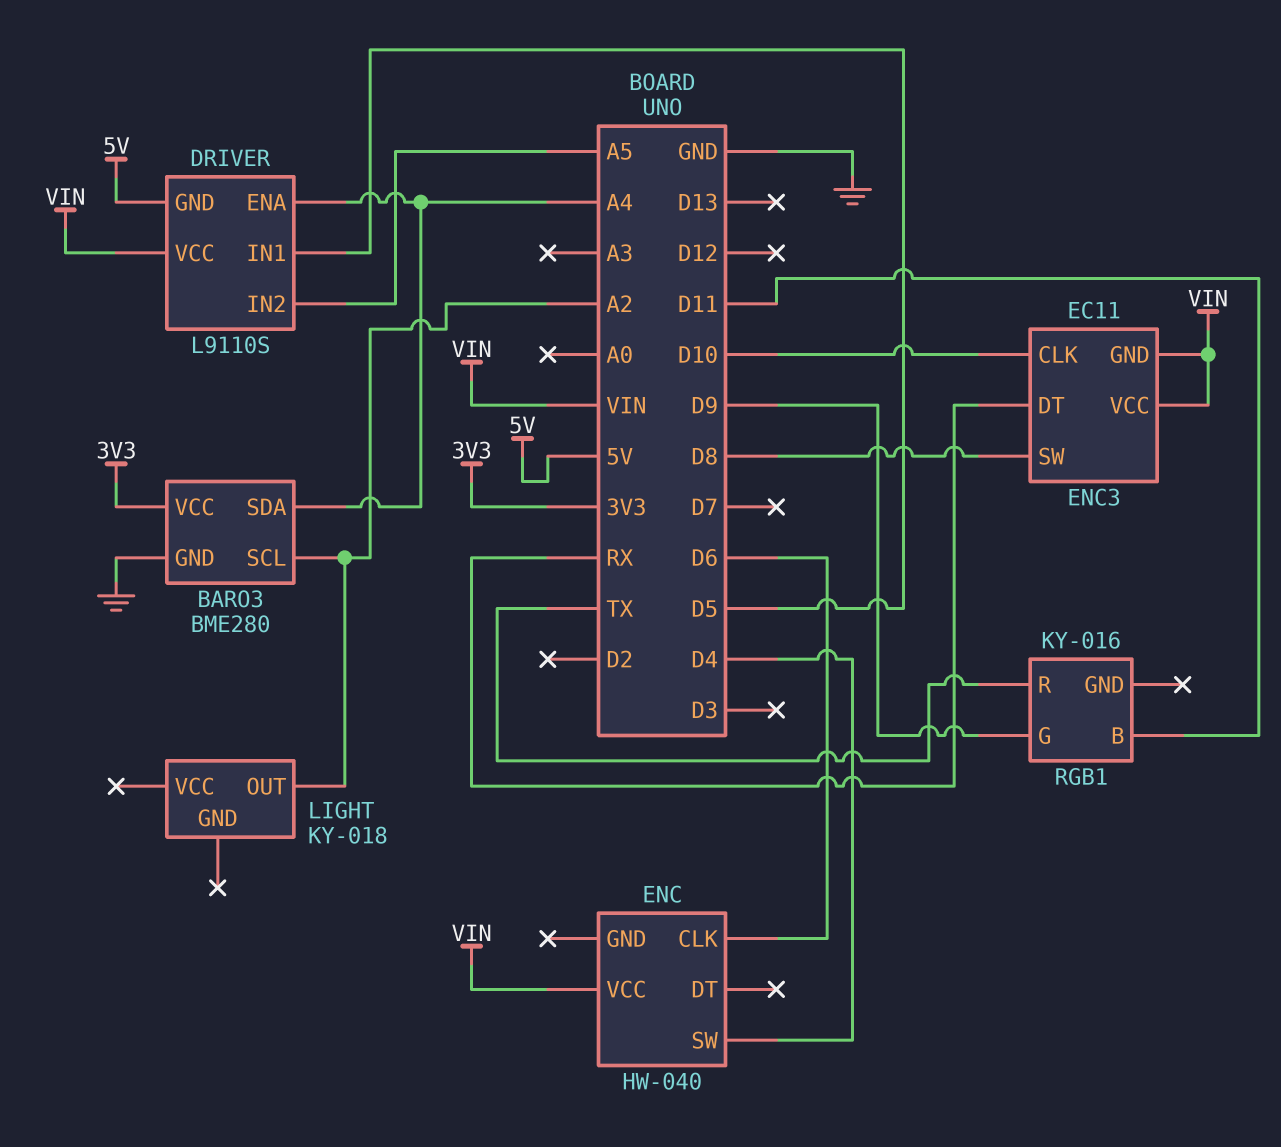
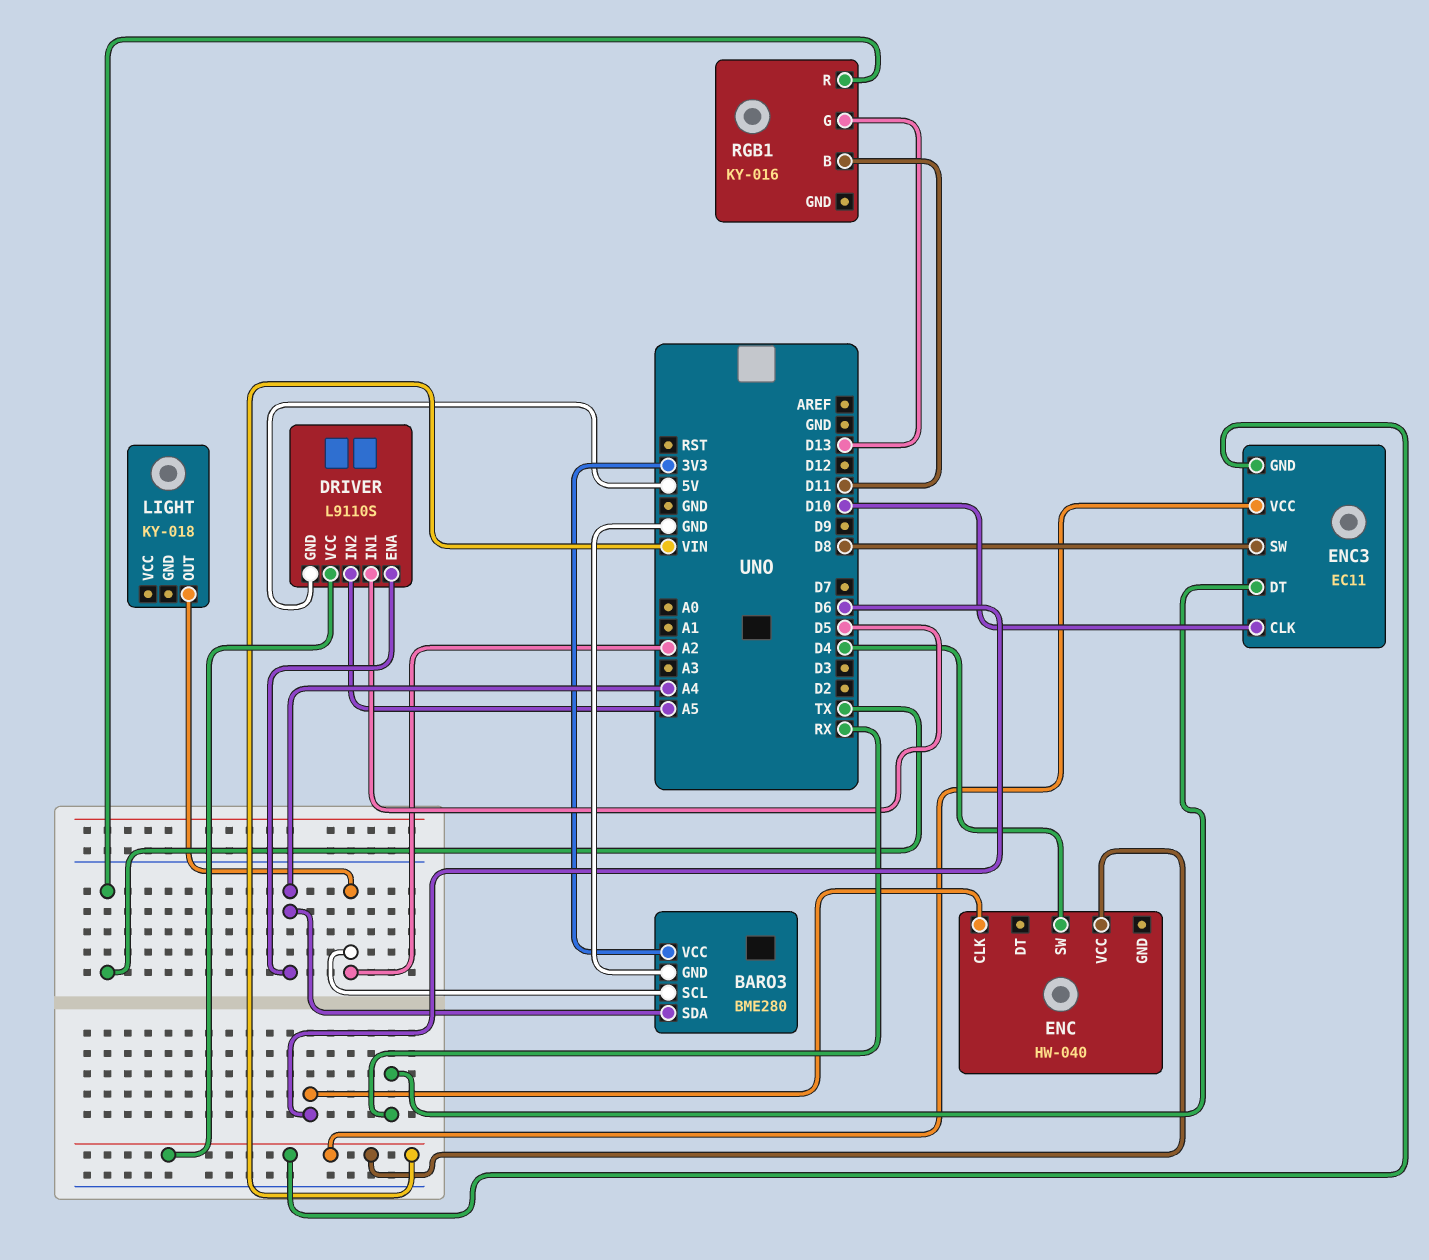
RGB1 pin G: D9 -> D13

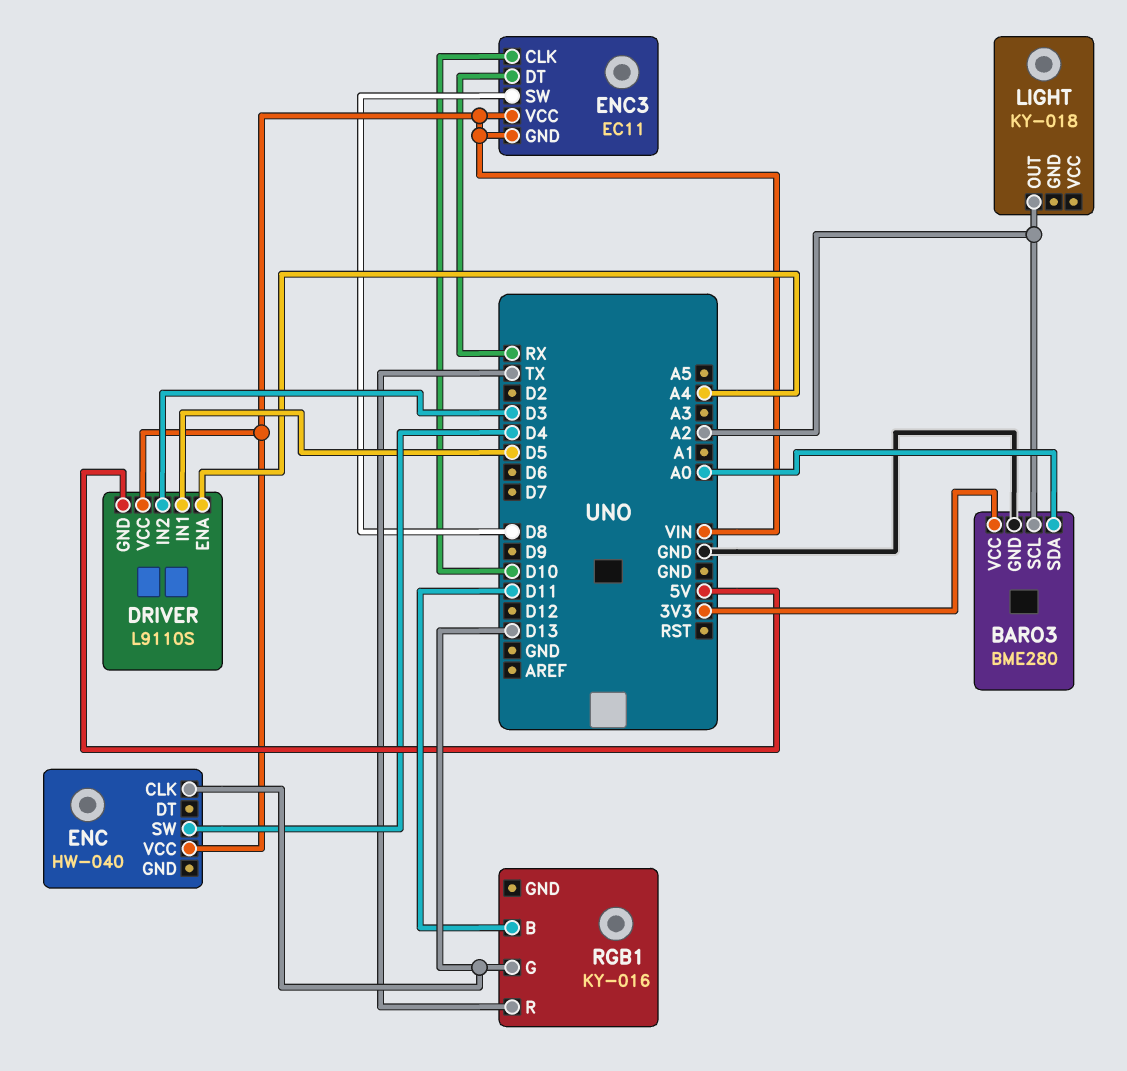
BARO3 pin SDA: A4 -> A0
DRIVER pin IN2: A5 -> D3
ENC pin CLK: D6 -> D13

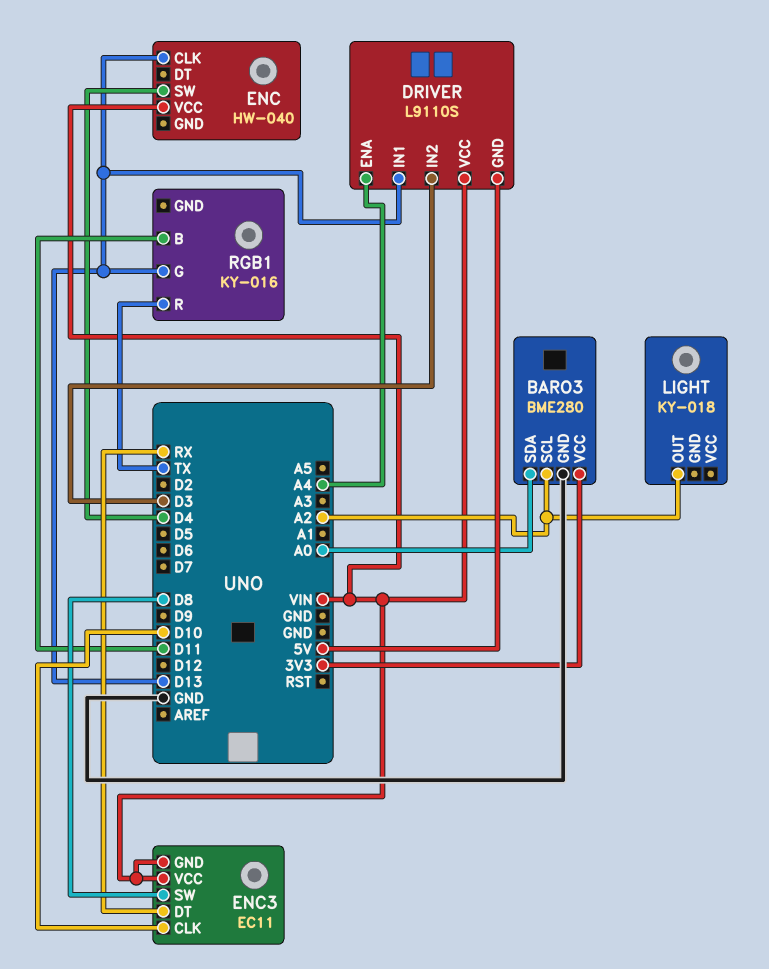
DRIVER pin IN1: D5 -> D13

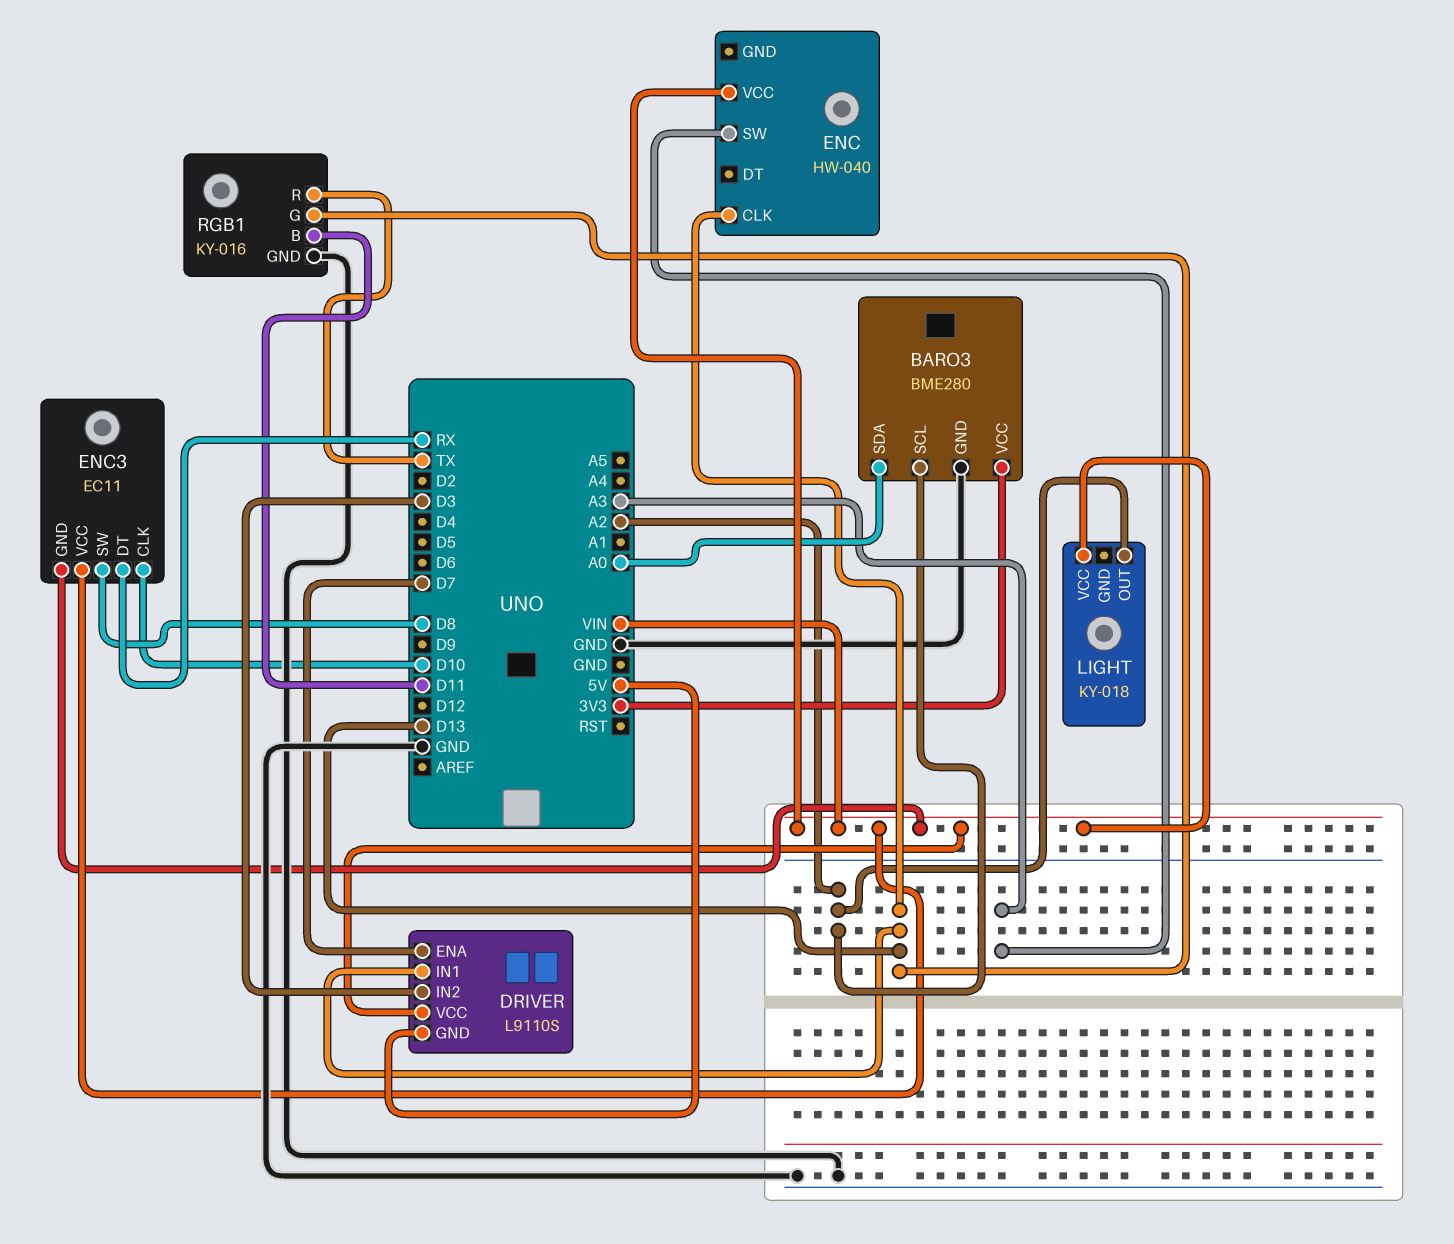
DRIVER pin ENA: A4 -> D7
ENC pin SW: D4 -> A3
LIGHT pin VCC: none -> VIN
RGB1 pin GND: none -> GND

